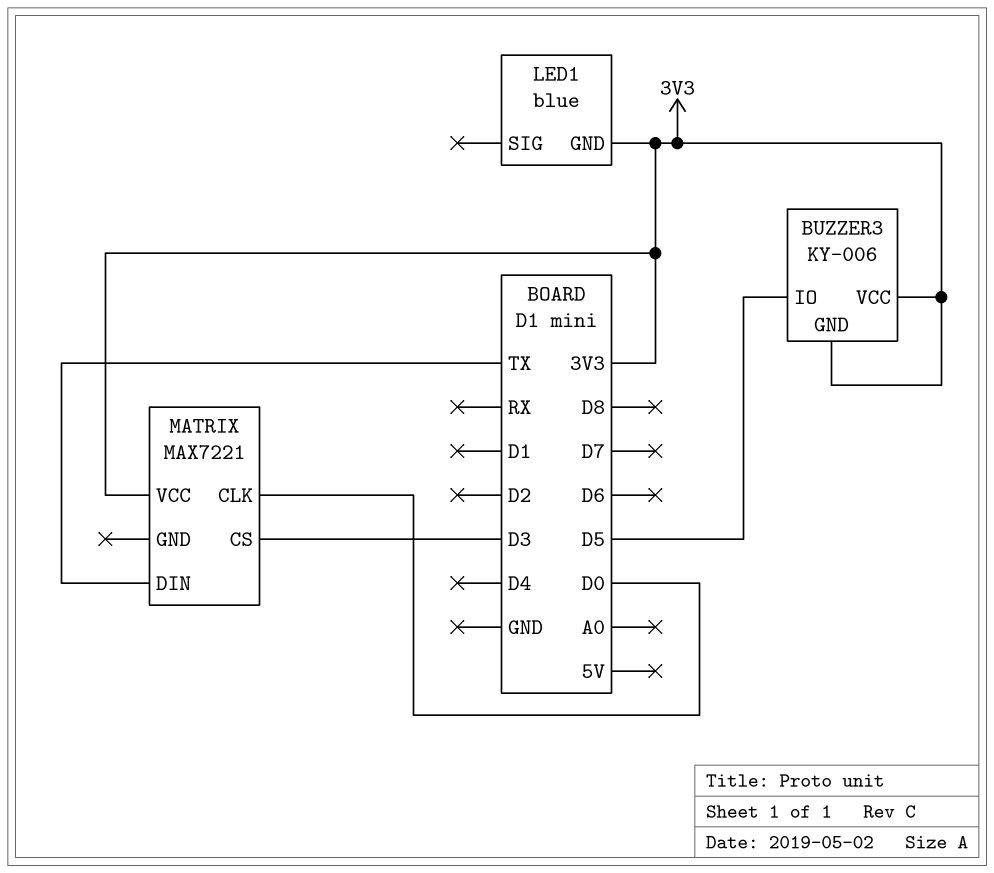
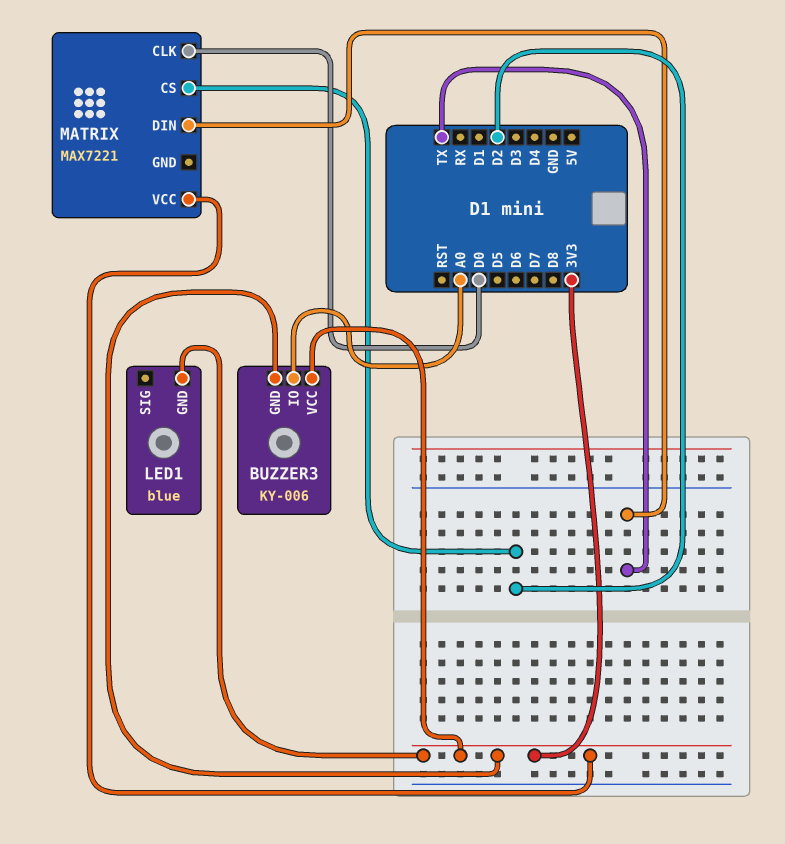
BUZZER3 pin IO: D5 -> A0
MATRIX pin CS: D3 -> D2

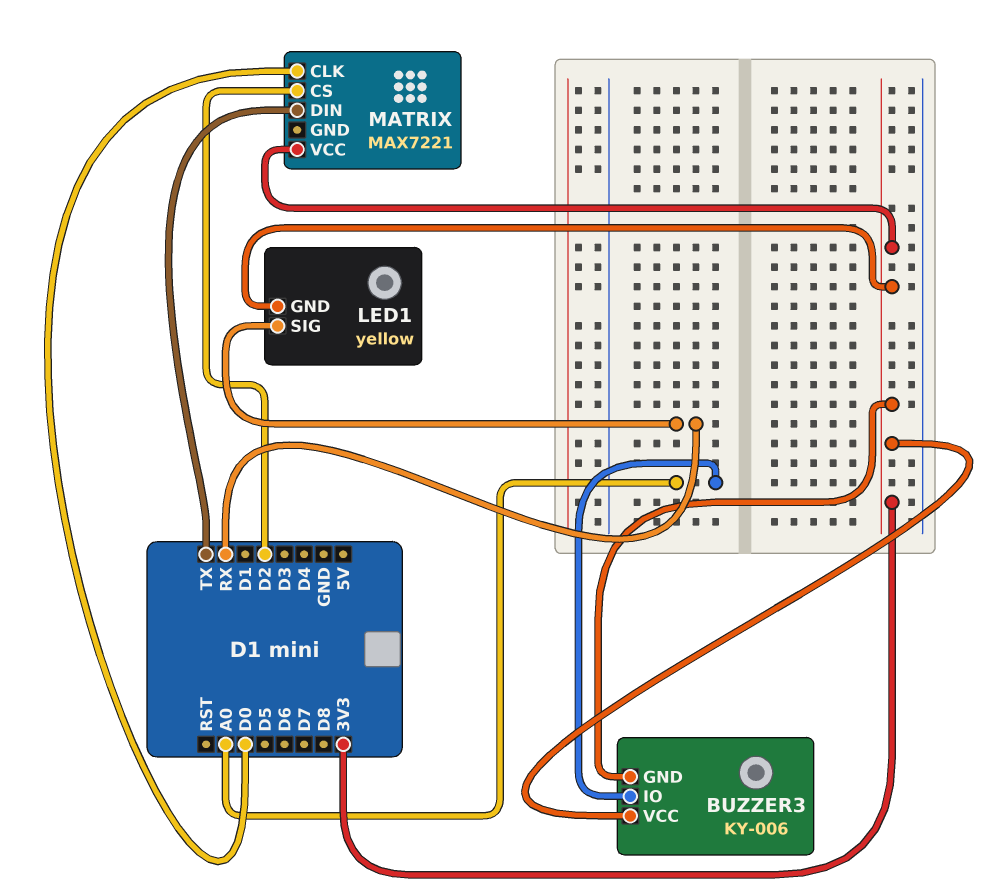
LED1: blue -> yellow
LED1 pin SIG: none -> RX

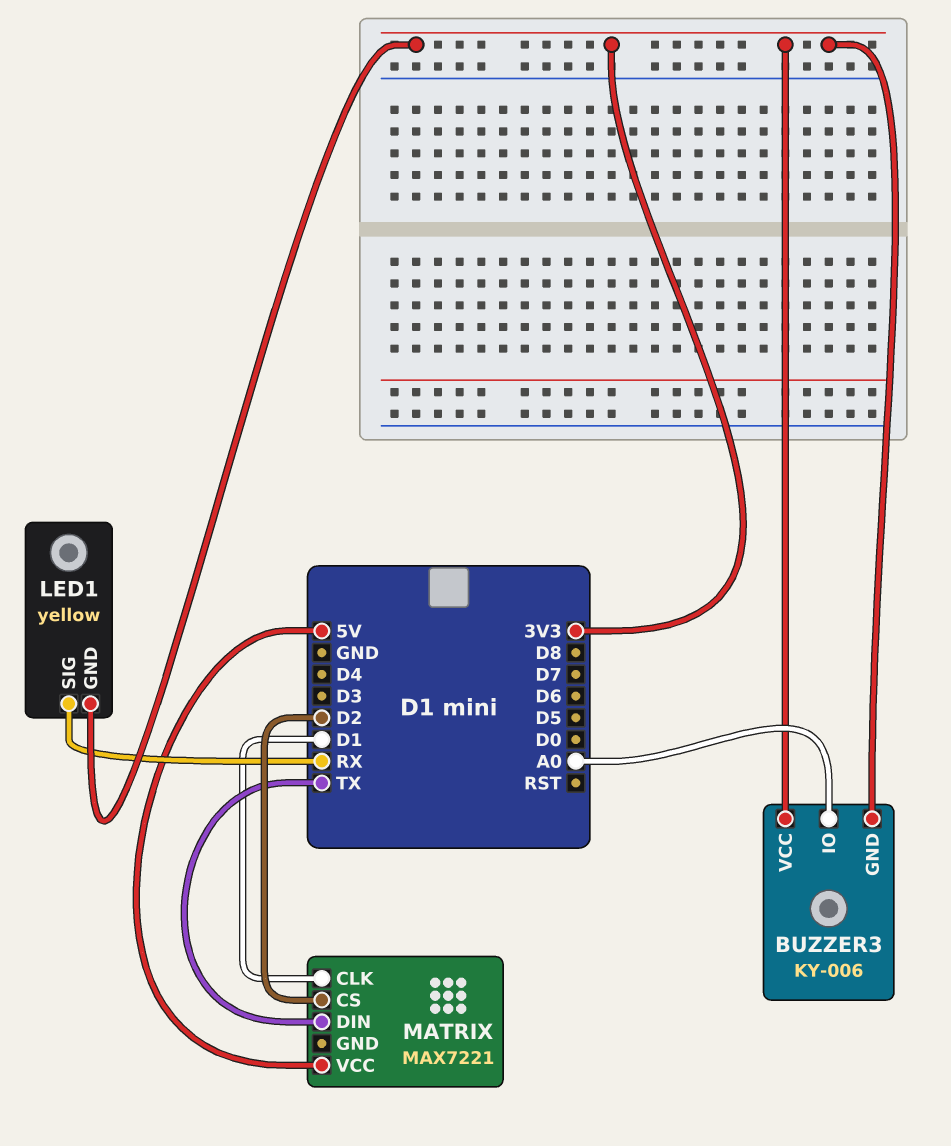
MATRIX pin CLK: D0 -> D1
MATRIX pin VCC: 3V3 -> 5V

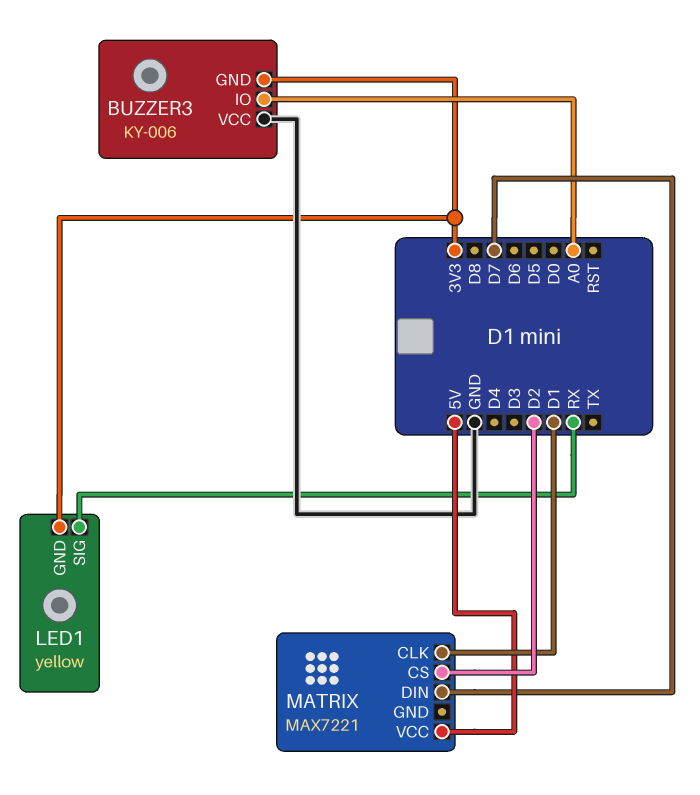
BUZZER3 pin VCC: 3V3 -> GND
MATRIX pin DIN: TX -> D7

